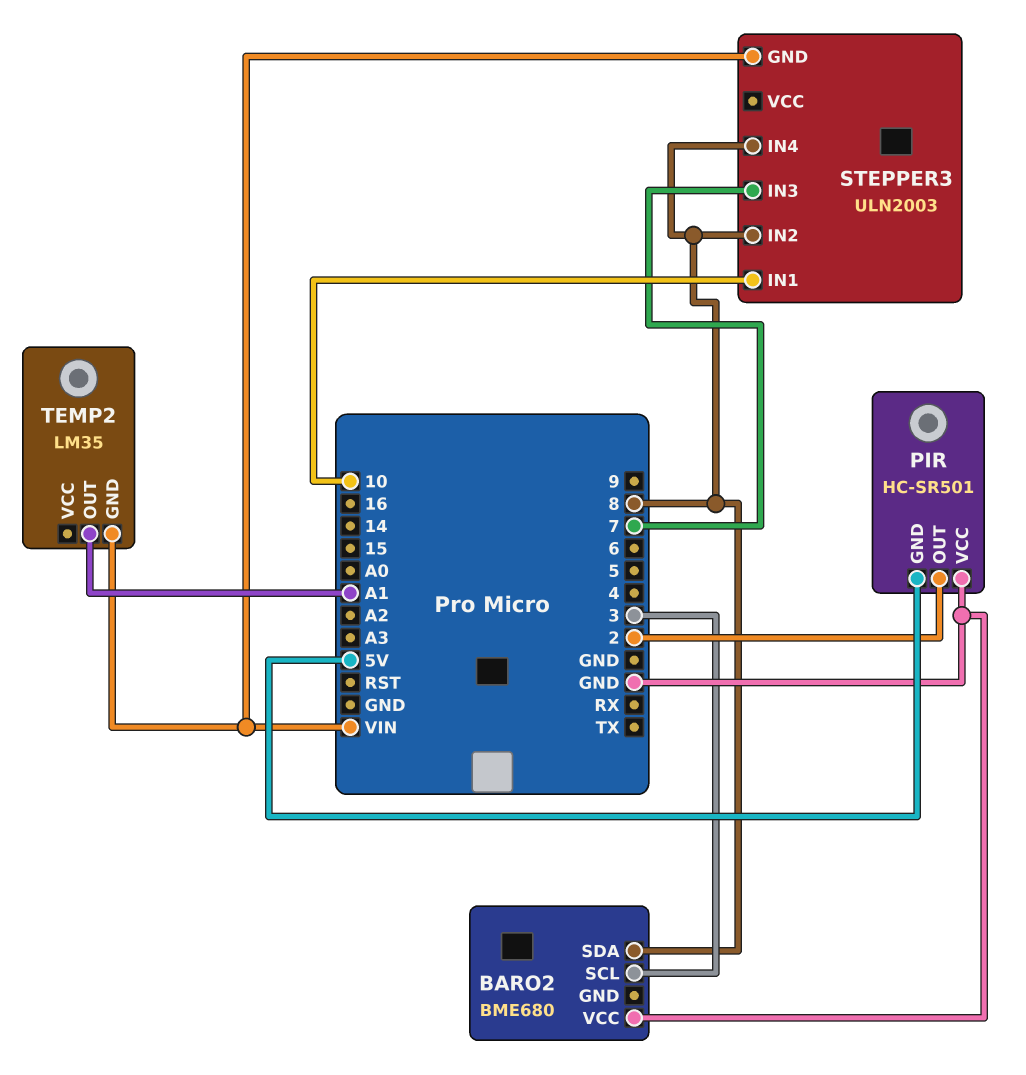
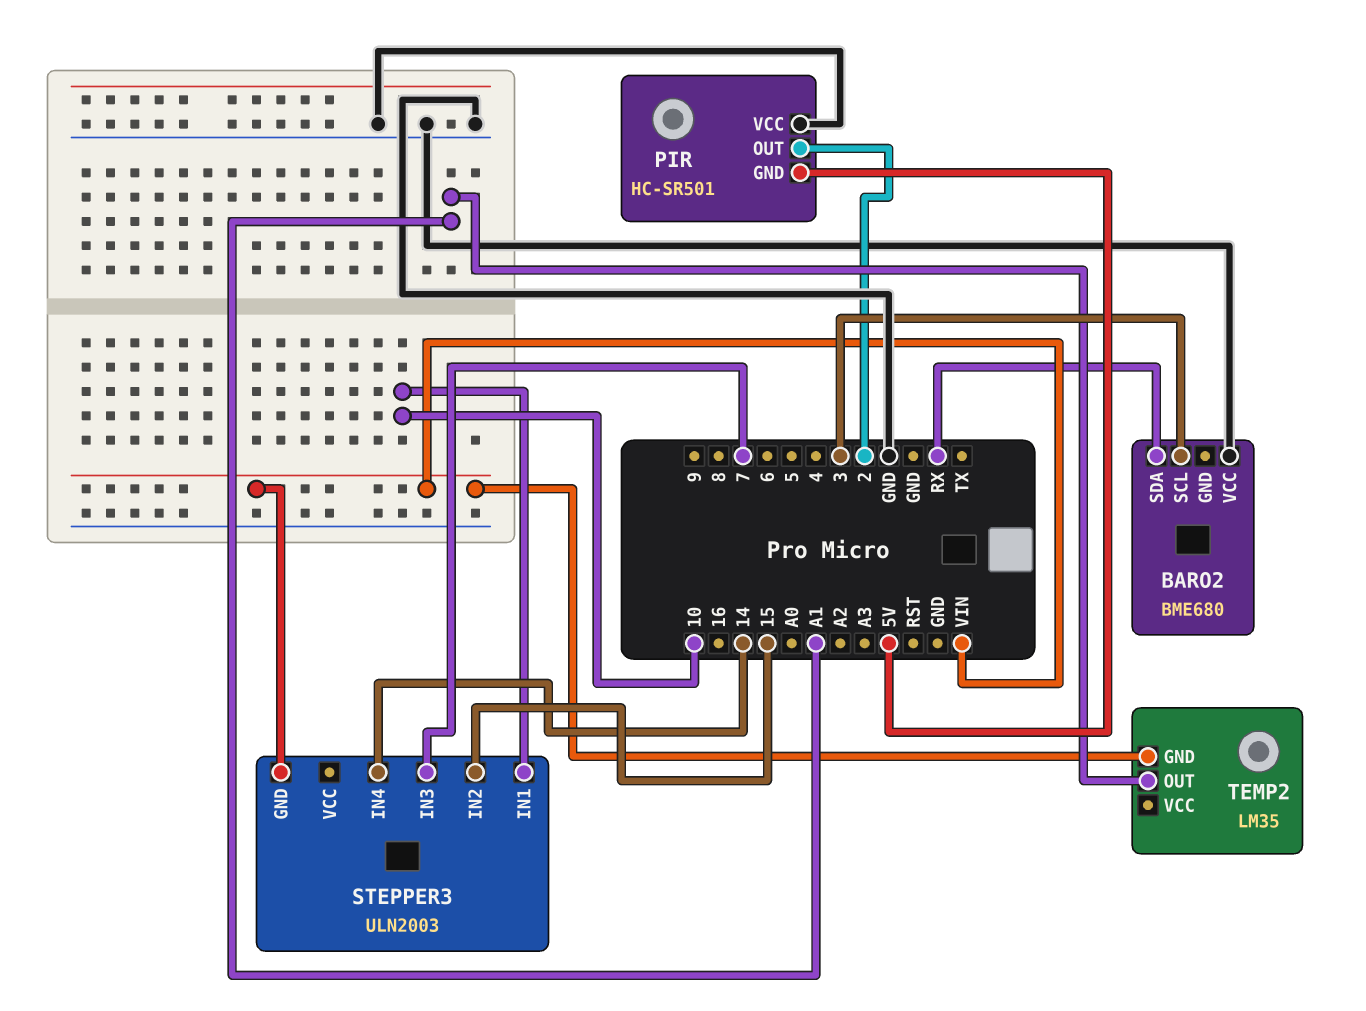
BARO2 pin SDA: 8 -> RX
STEPPER3 pin IN2: 8 -> 15
STEPPER3 pin IN4: 8 -> 14

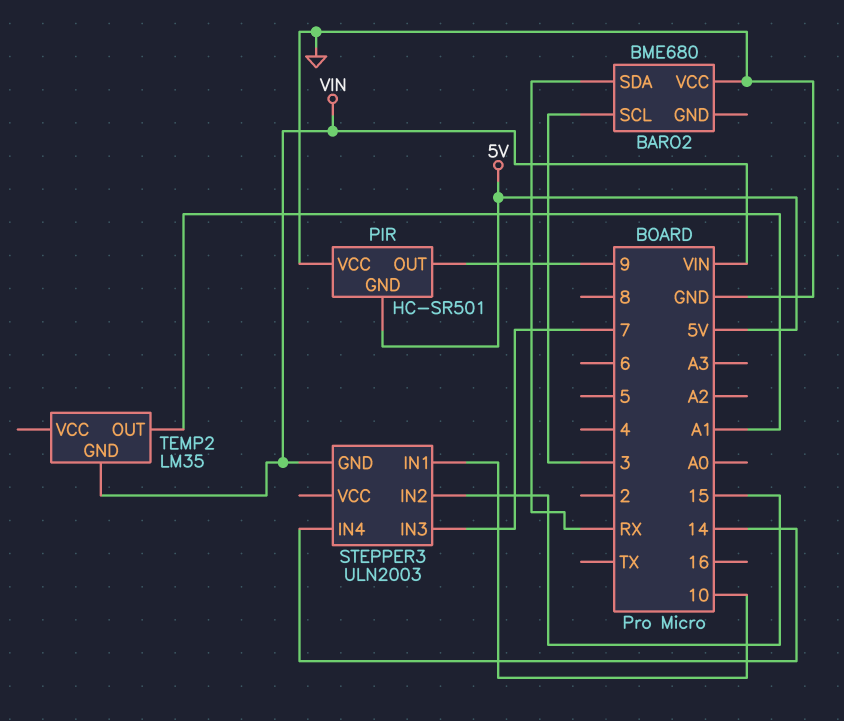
PIR pin OUT: 2 -> 9

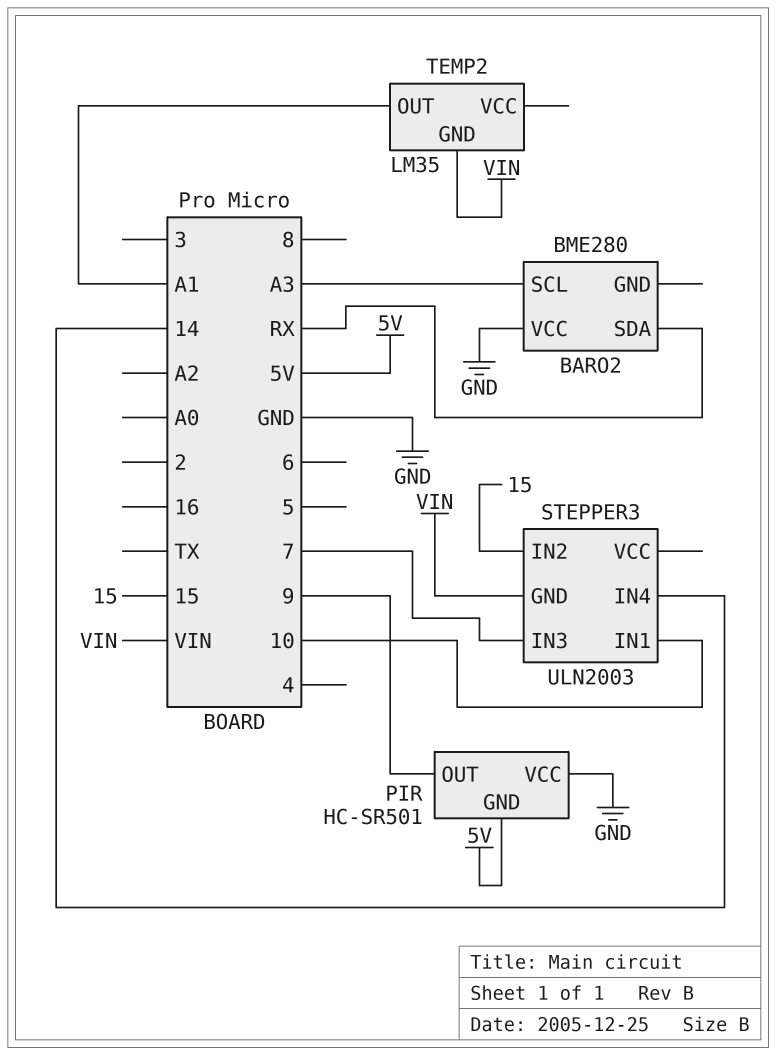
BARO2: BME680 -> BME280
BARO2 pin SCL: 3 -> A3

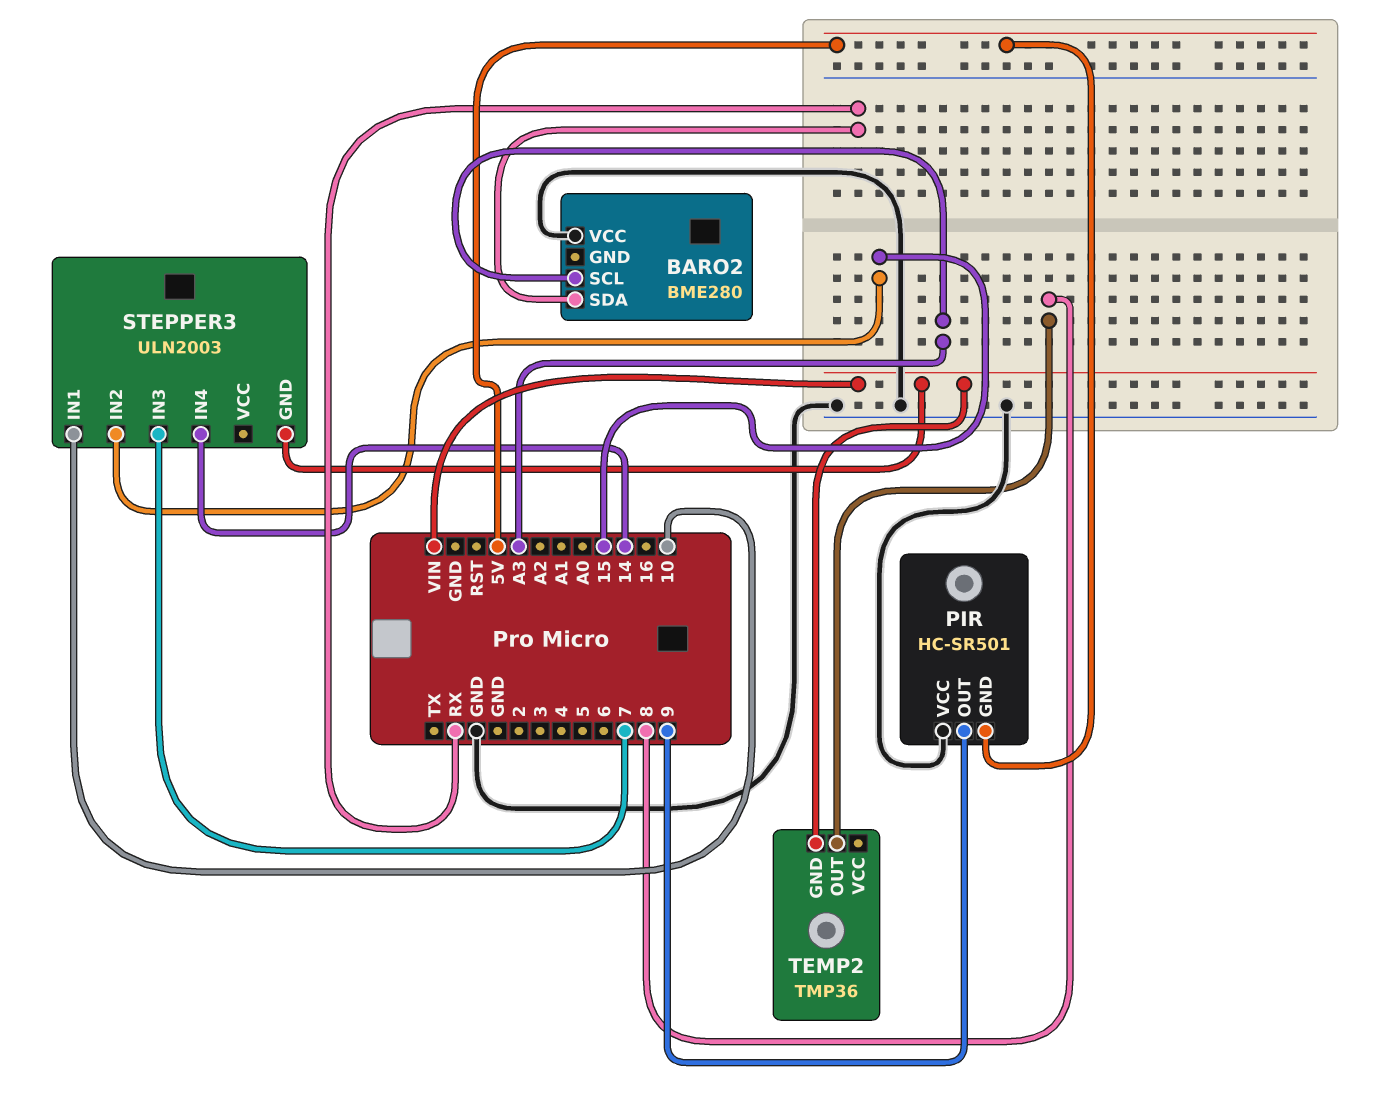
TEMP2: LM35 -> TMP36
TEMP2 pin OUT: A1 -> 8

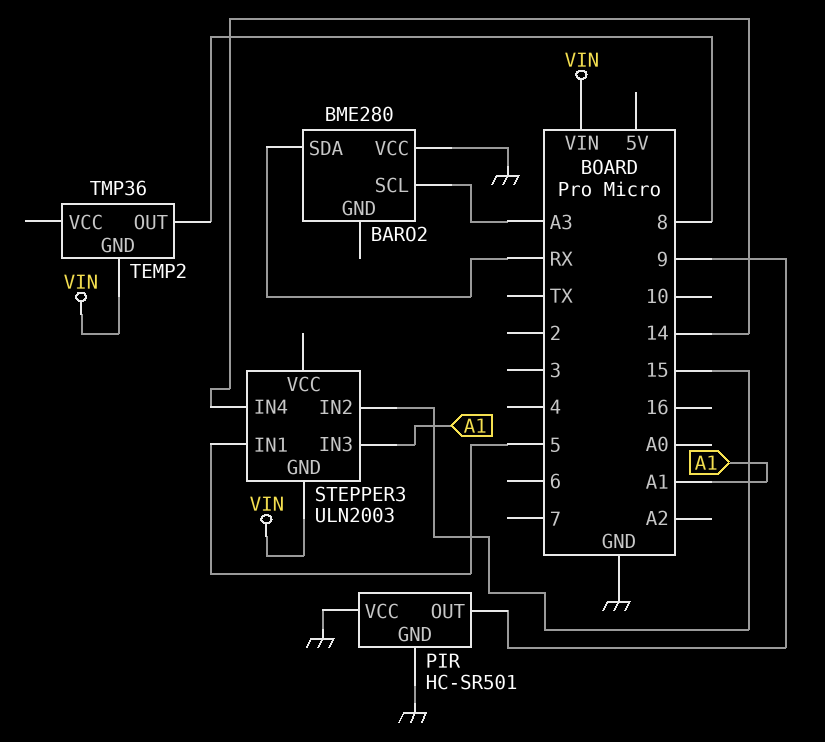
PIR pin GND: 5V -> GND
STEPPER3 pin IN1: 10 -> 5
STEPPER3 pin IN3: 7 -> A1

